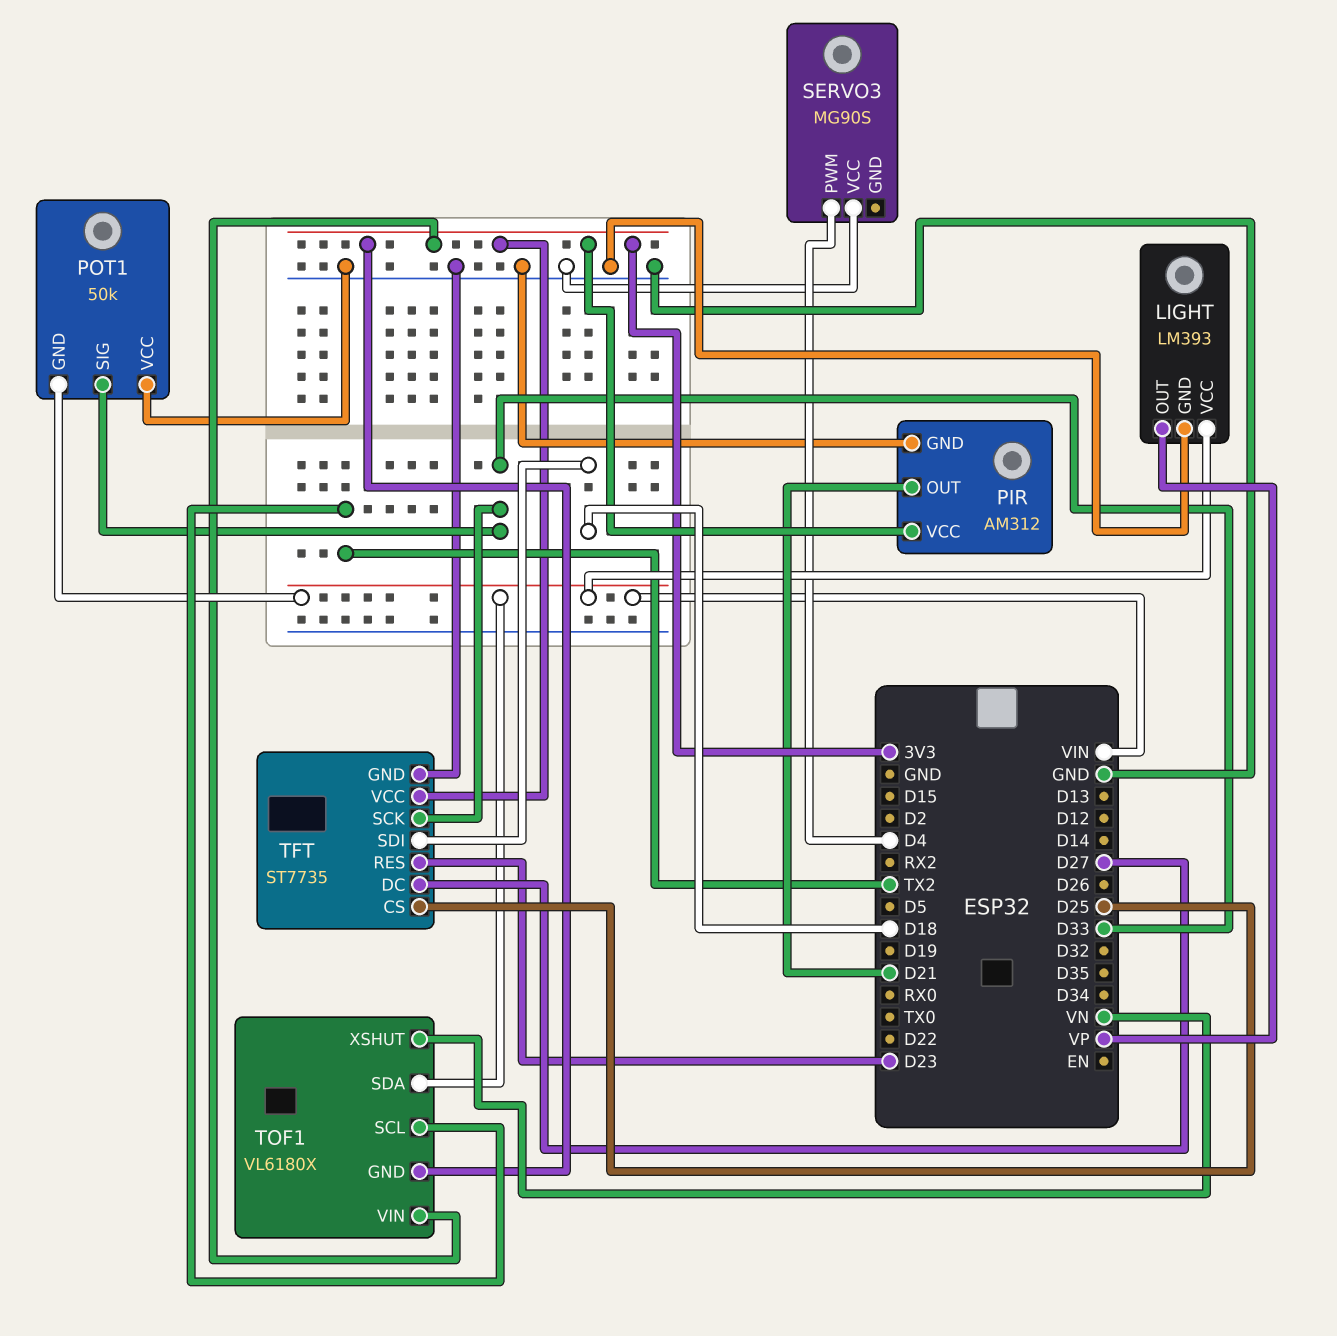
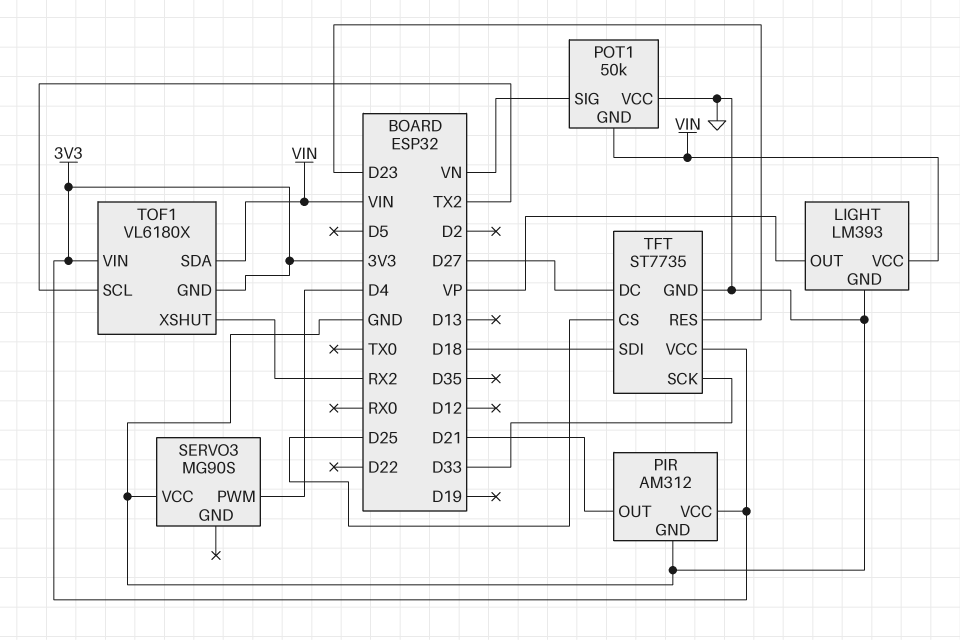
POT1 pin SIG: D33 -> VN
TOF1 pin XSHUT: VN -> RX2

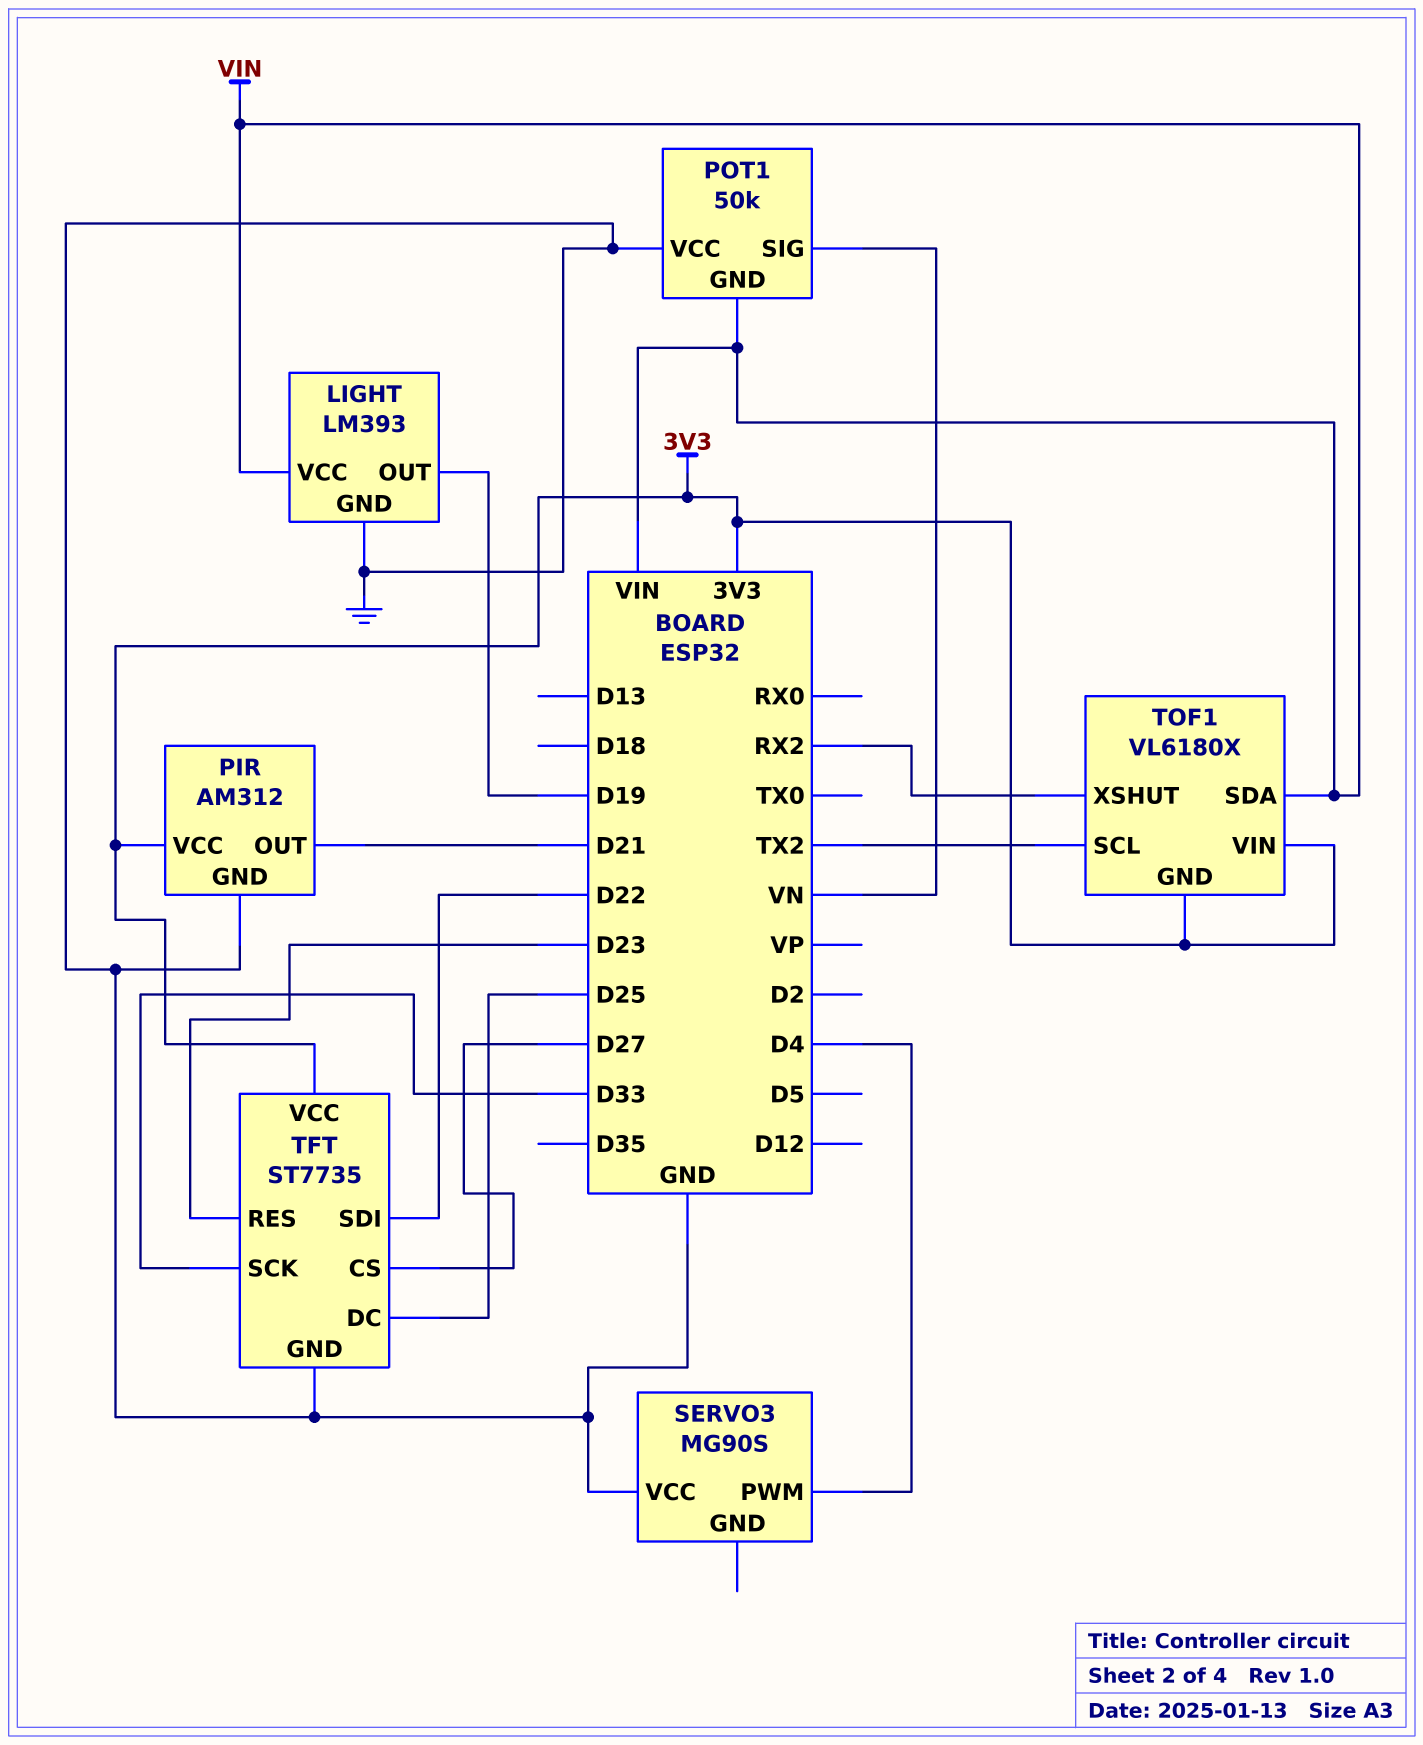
LIGHT pin OUT: VP -> D19
TFT pin CS: D25 -> D27
TFT pin DC: D27 -> D25
TFT pin SDI: D18 -> D22

